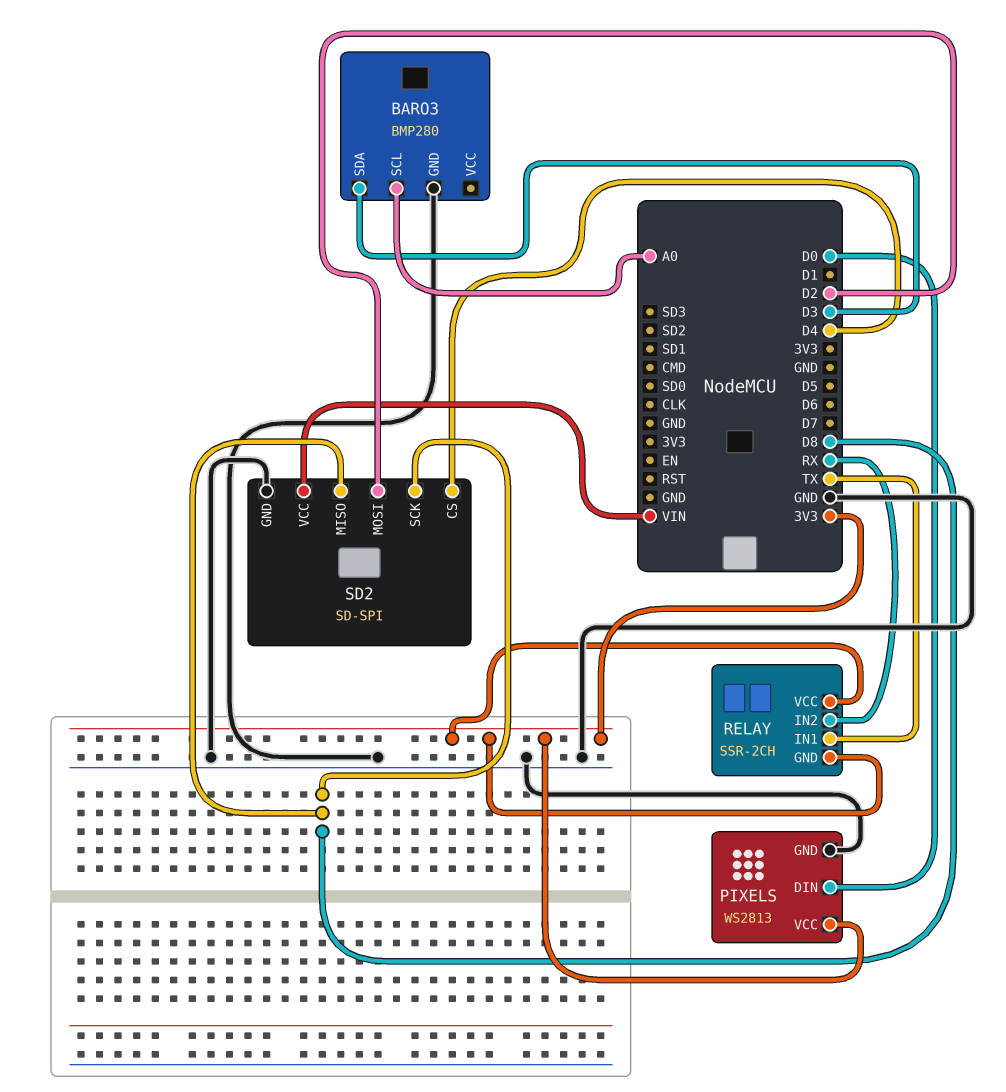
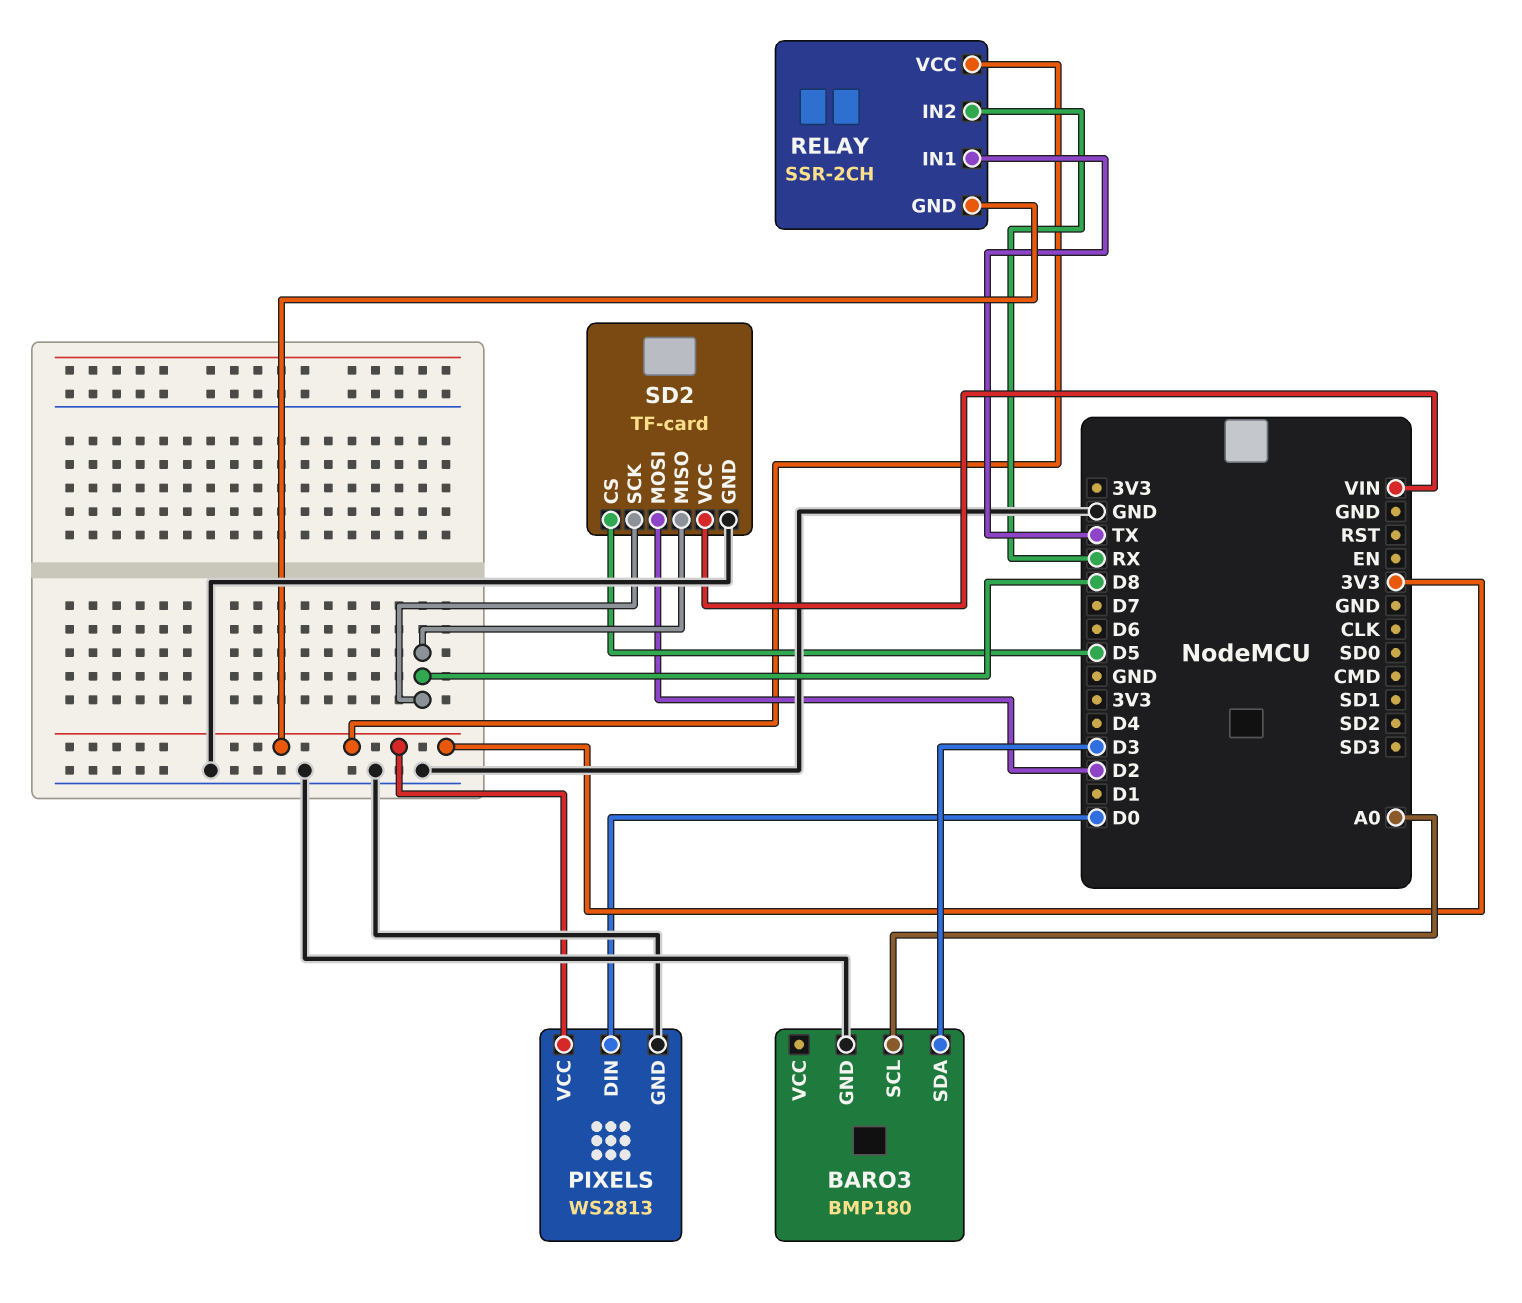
BARO3: BMP280 -> BMP180
SD2: SD-SPI -> TF-card
SD2 pin CS: D4 -> D5

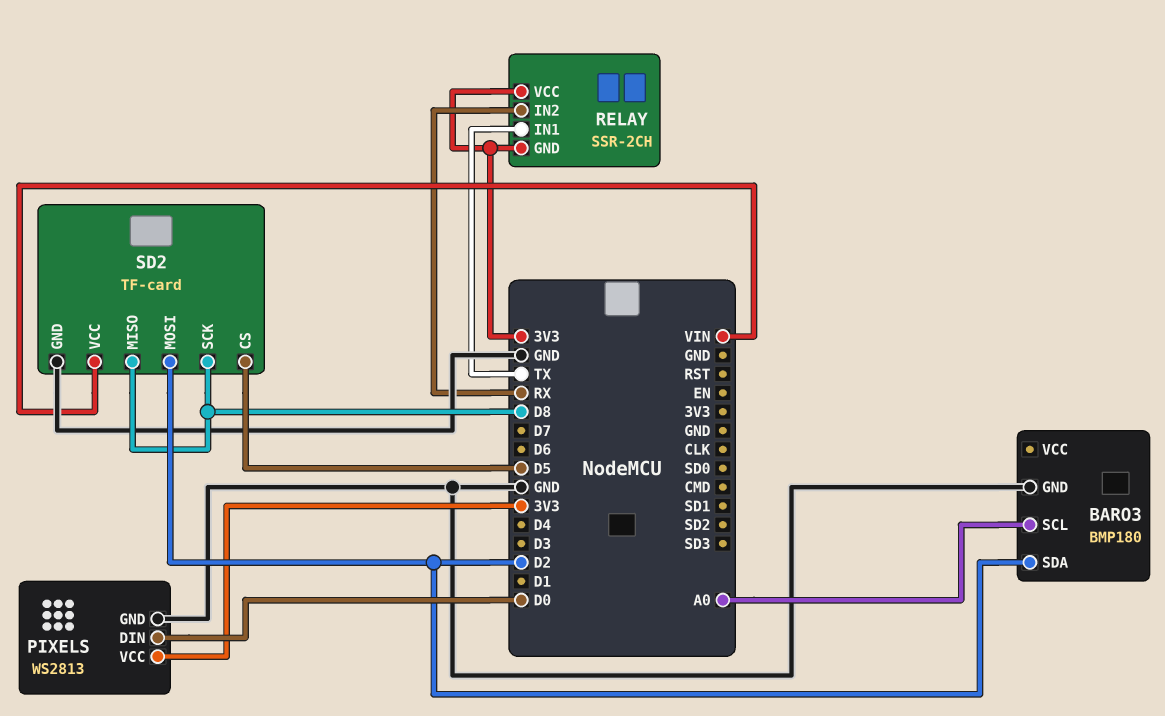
BARO3 pin SDA: D3 -> D2

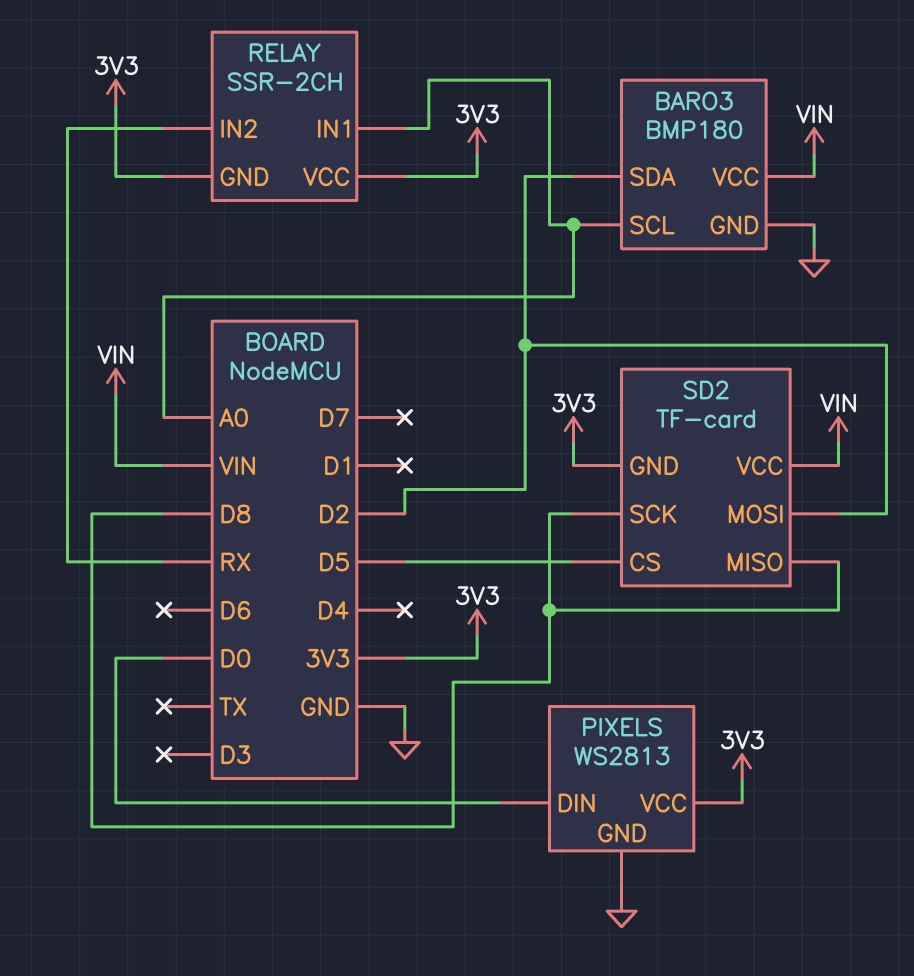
BARO3 pin VCC: none -> VIN
RELAY pin IN1: TX -> A0
SD2 pin GND: GND -> 3V3

